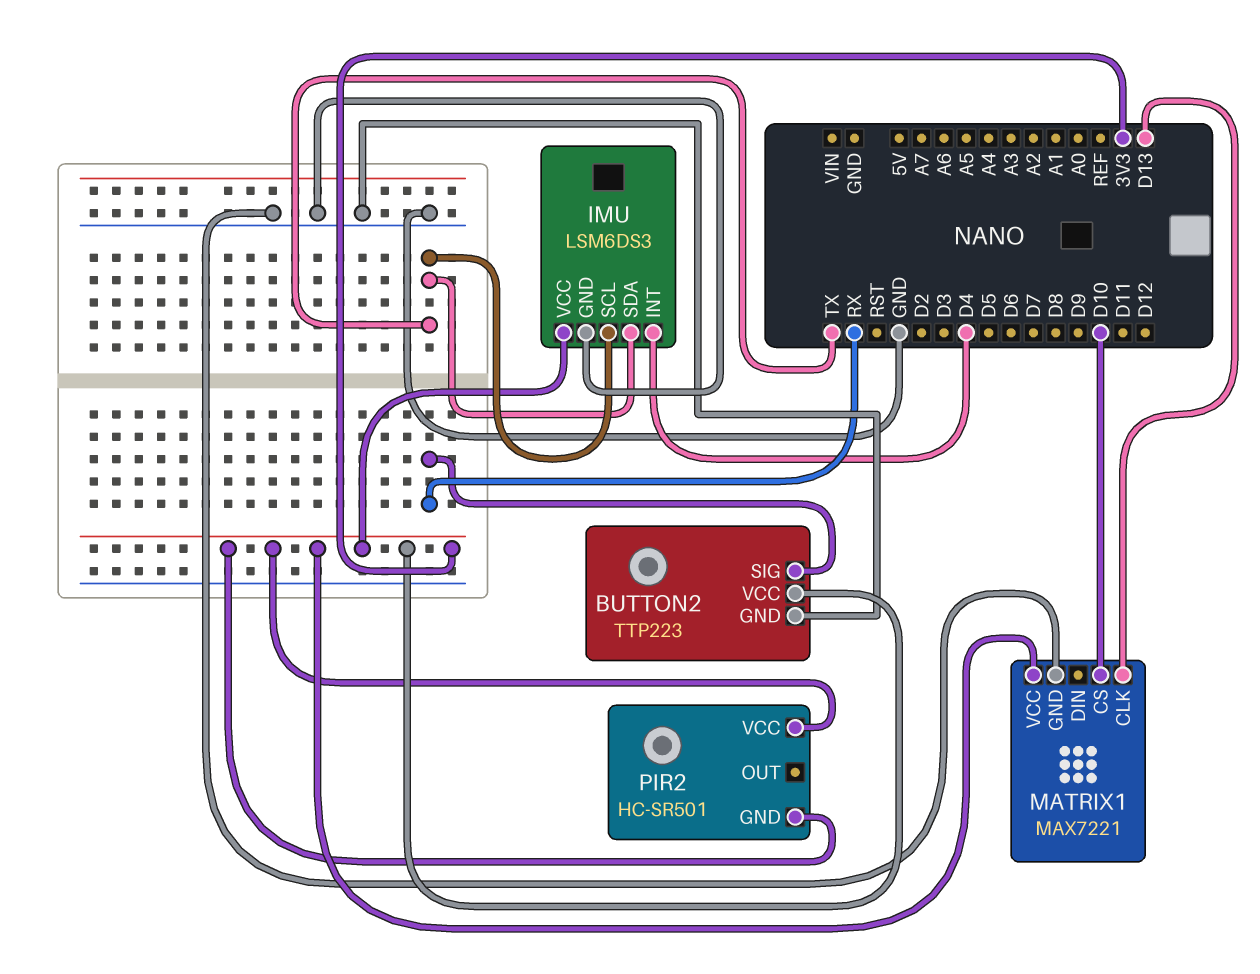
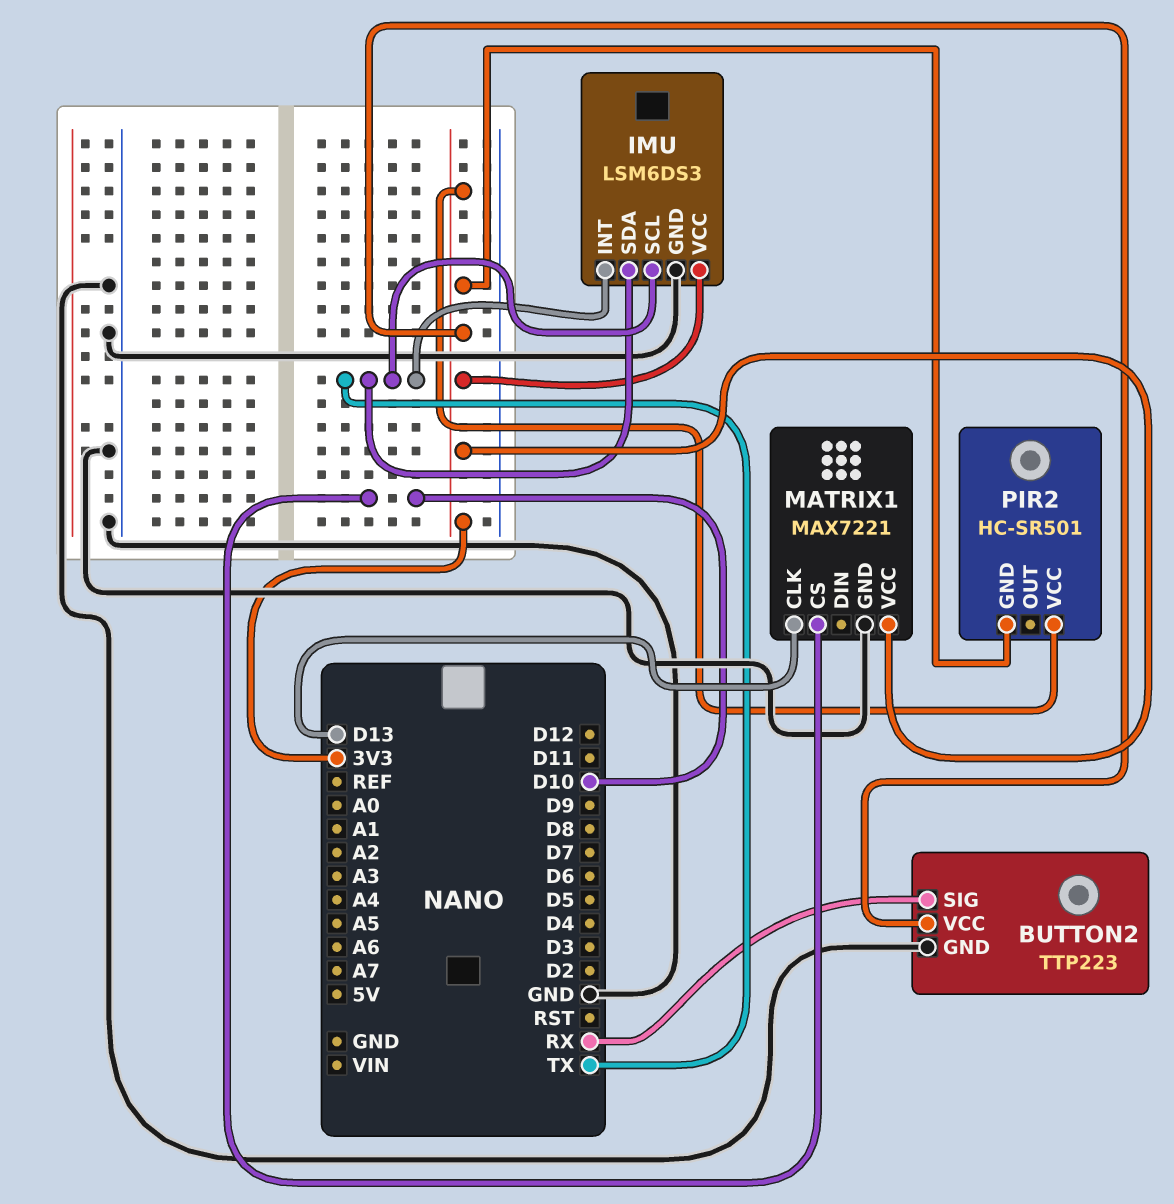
IMU pin INT: D4 -> TX

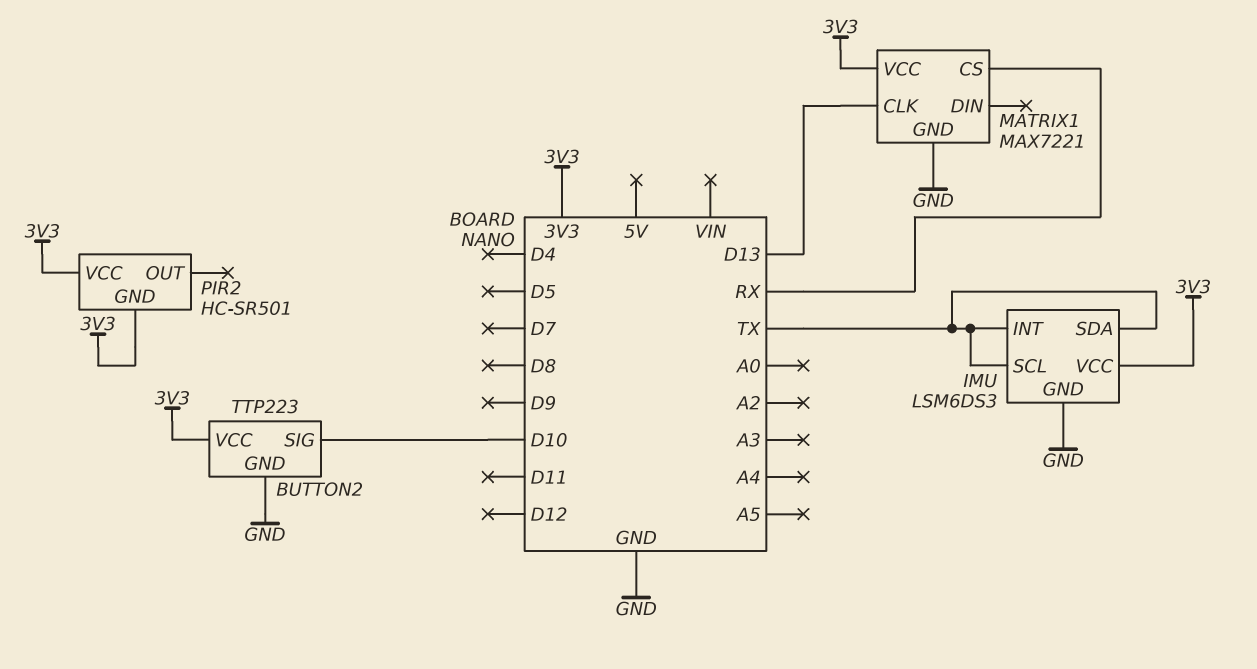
BUTTON2 pin SIG: RX -> D10
MATRIX1 pin CS: D10 -> RX

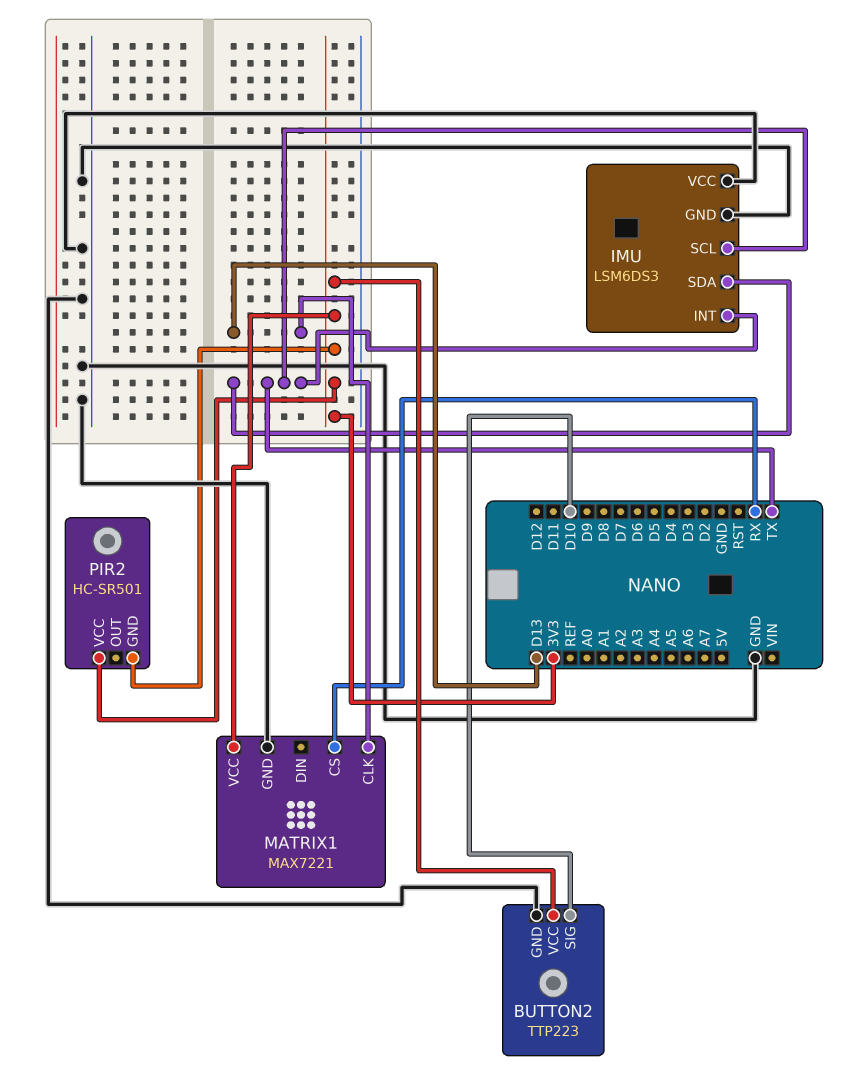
IMU pin VCC: 3V3 -> GND

